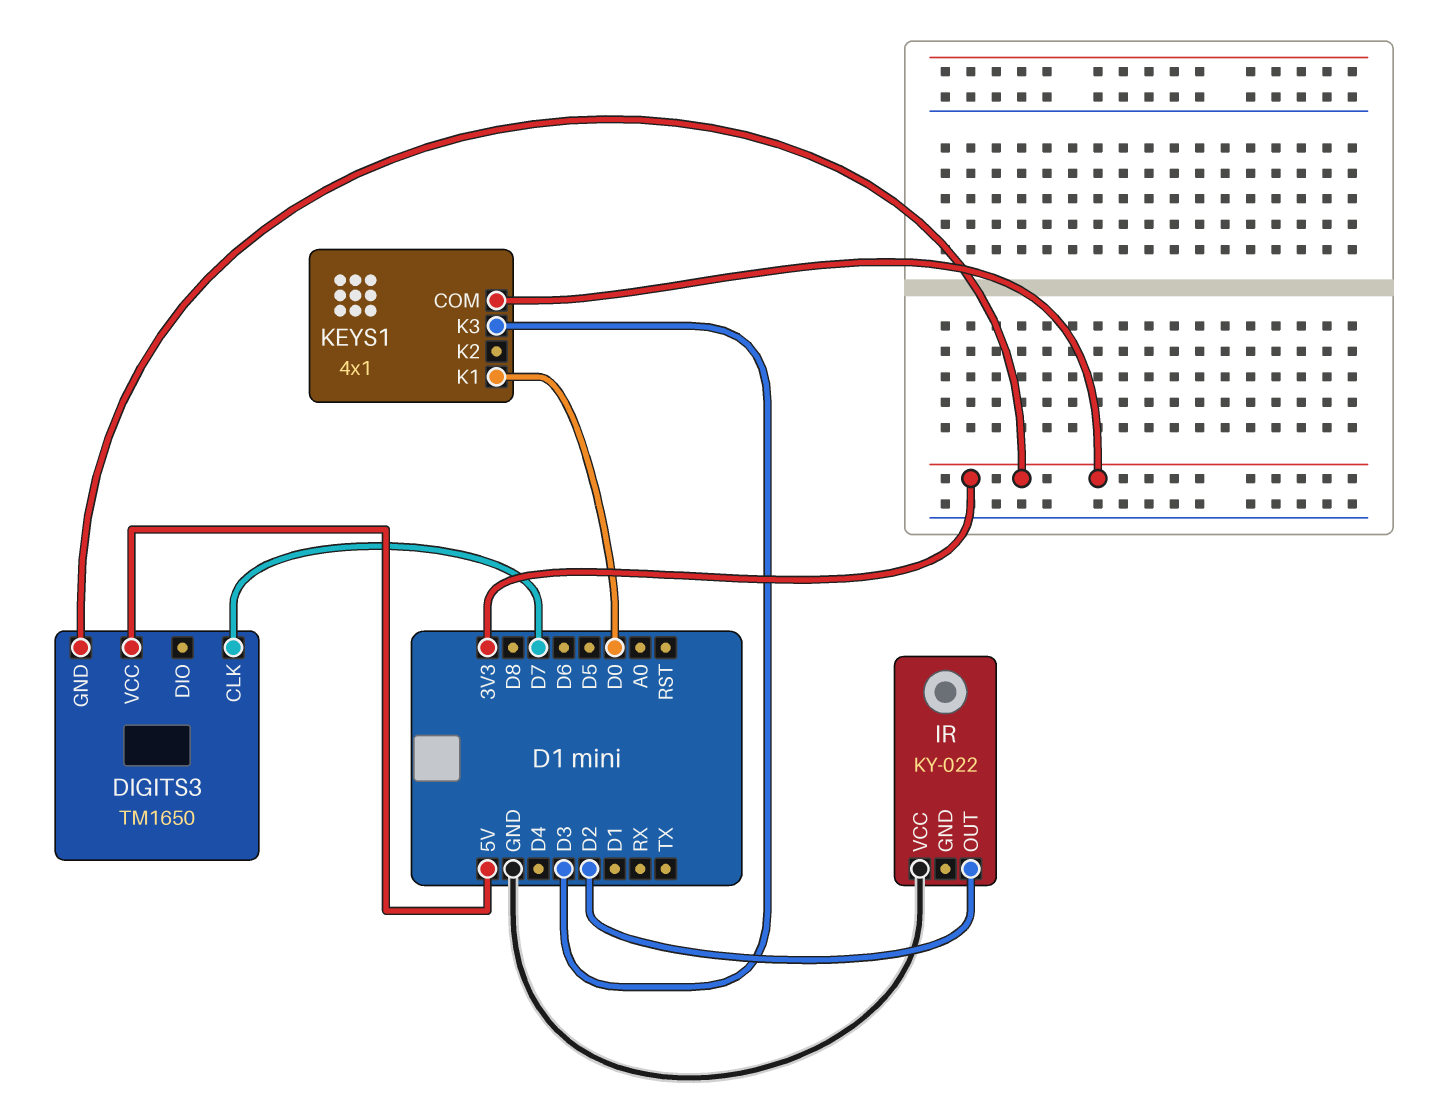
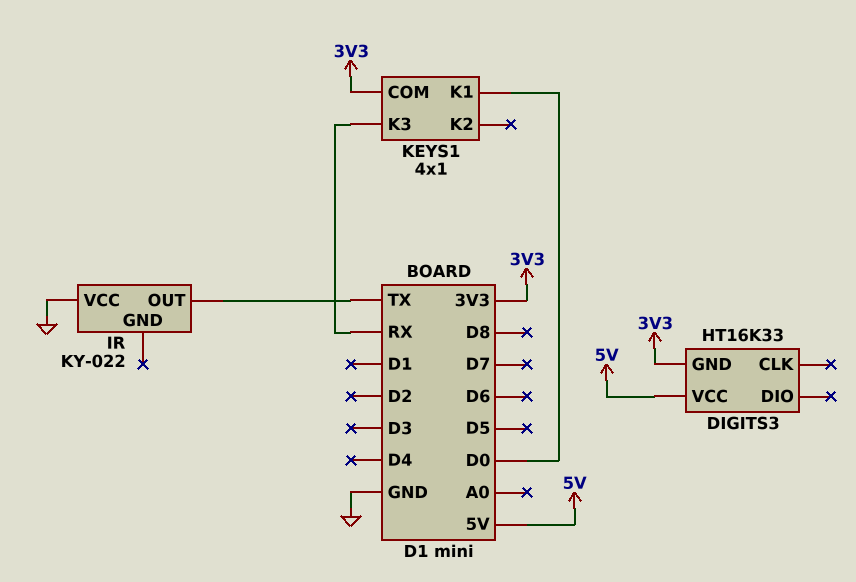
DIGITS3: TM1650 -> HT16K33
DIGITS3 pin CLK: D7 -> none
IR pin OUT: D2 -> TX
KEYS1 pin K3: D3 -> RX

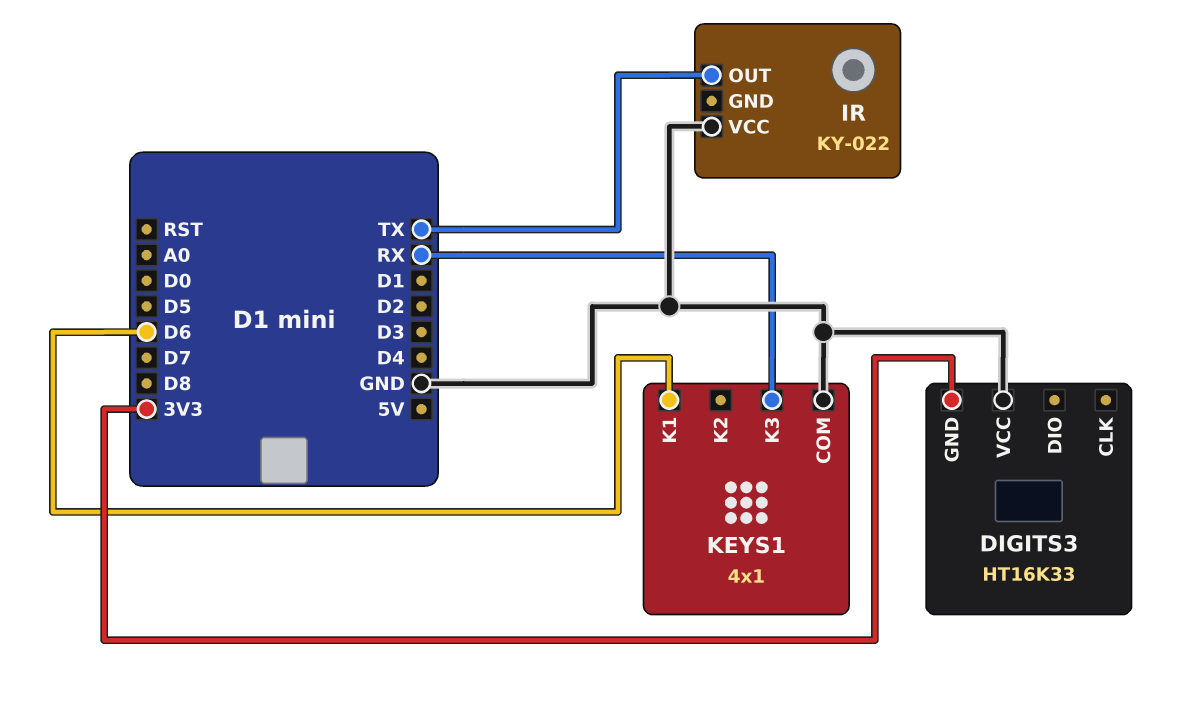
DIGITS3 pin VCC: 5V -> GND
KEYS1 pin COM: 3V3 -> GND
KEYS1 pin K1: D0 -> D6

